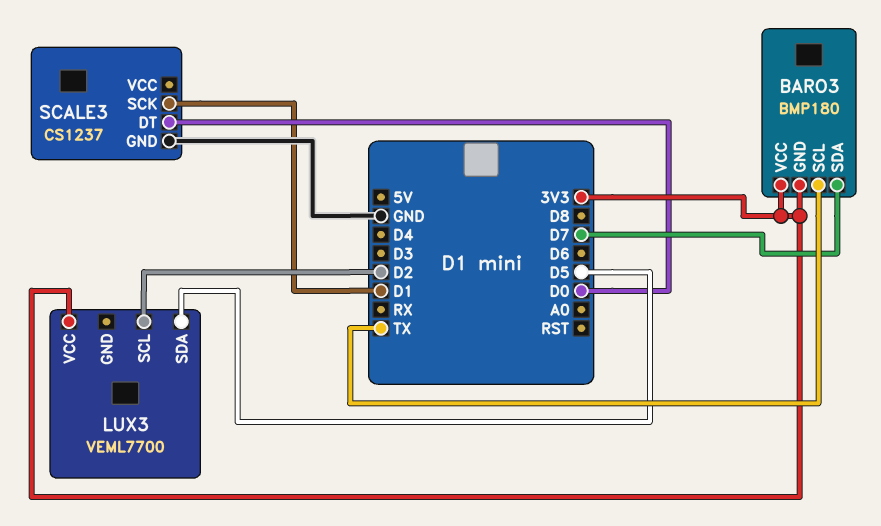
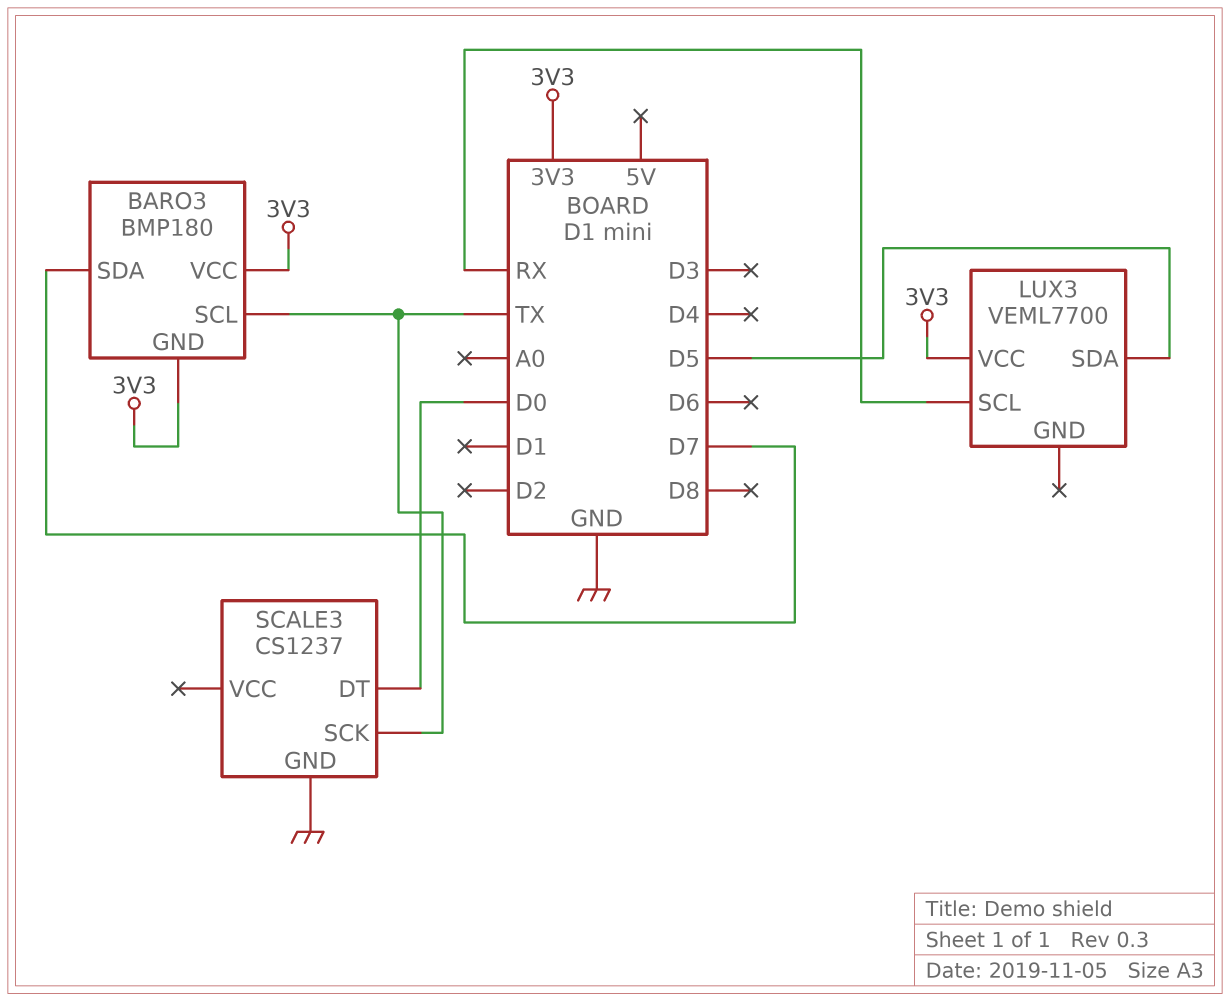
LUX3 pin SCL: D2 -> RX
SCALE3 pin SCK: D1 -> TX

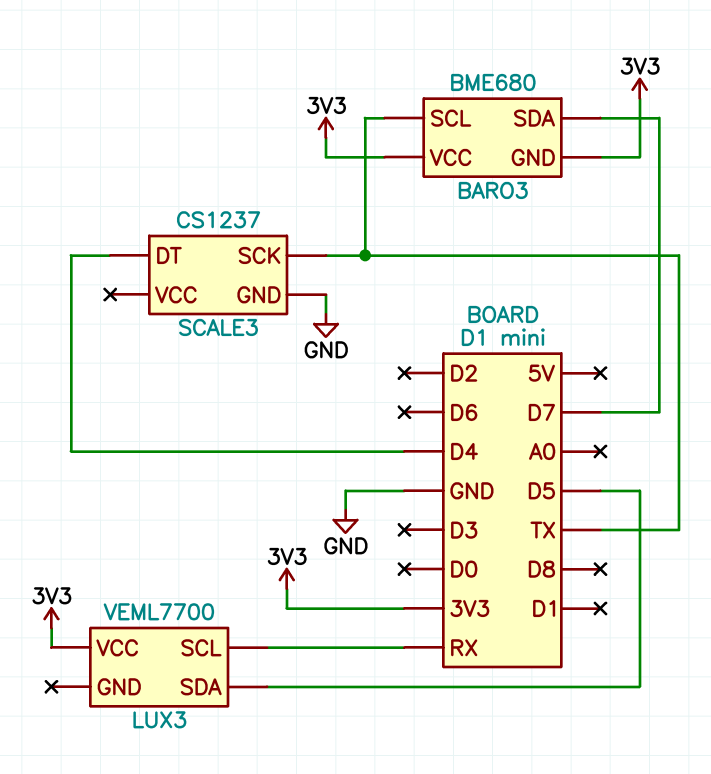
BARO3: BMP180 -> BME680
SCALE3 pin DT: D0 -> D4

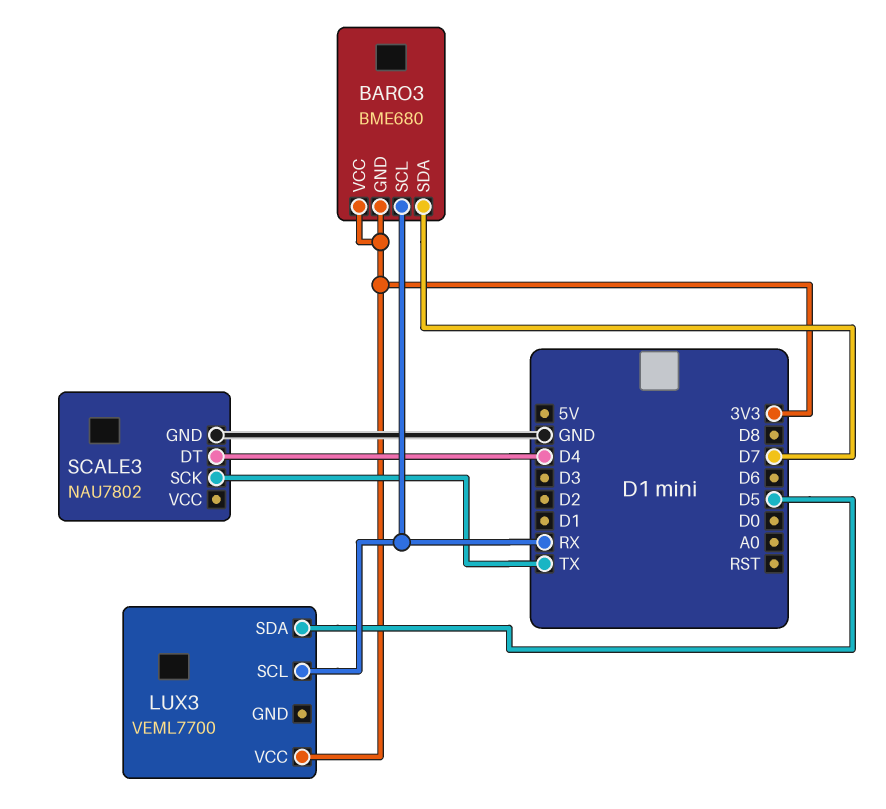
BARO3 pin SCL: TX -> RX
SCALE3: CS1237 -> NAU7802

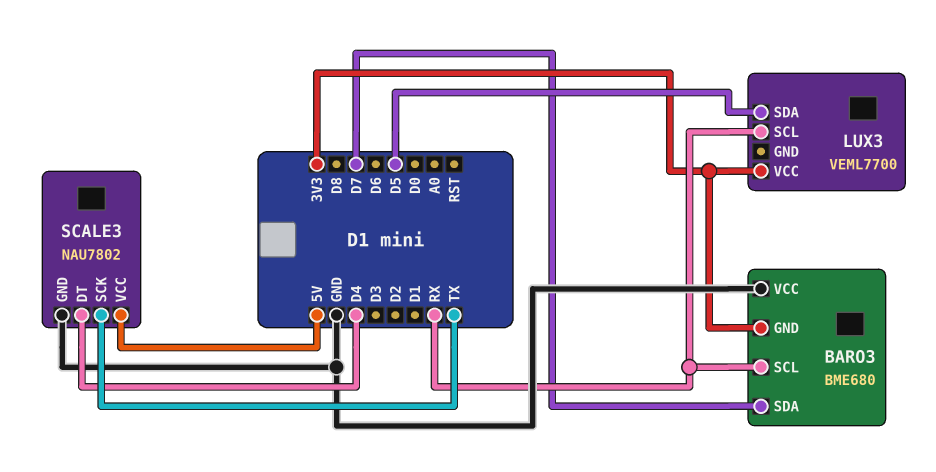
BARO3 pin VCC: 3V3 -> GND
SCALE3 pin VCC: none -> 5V

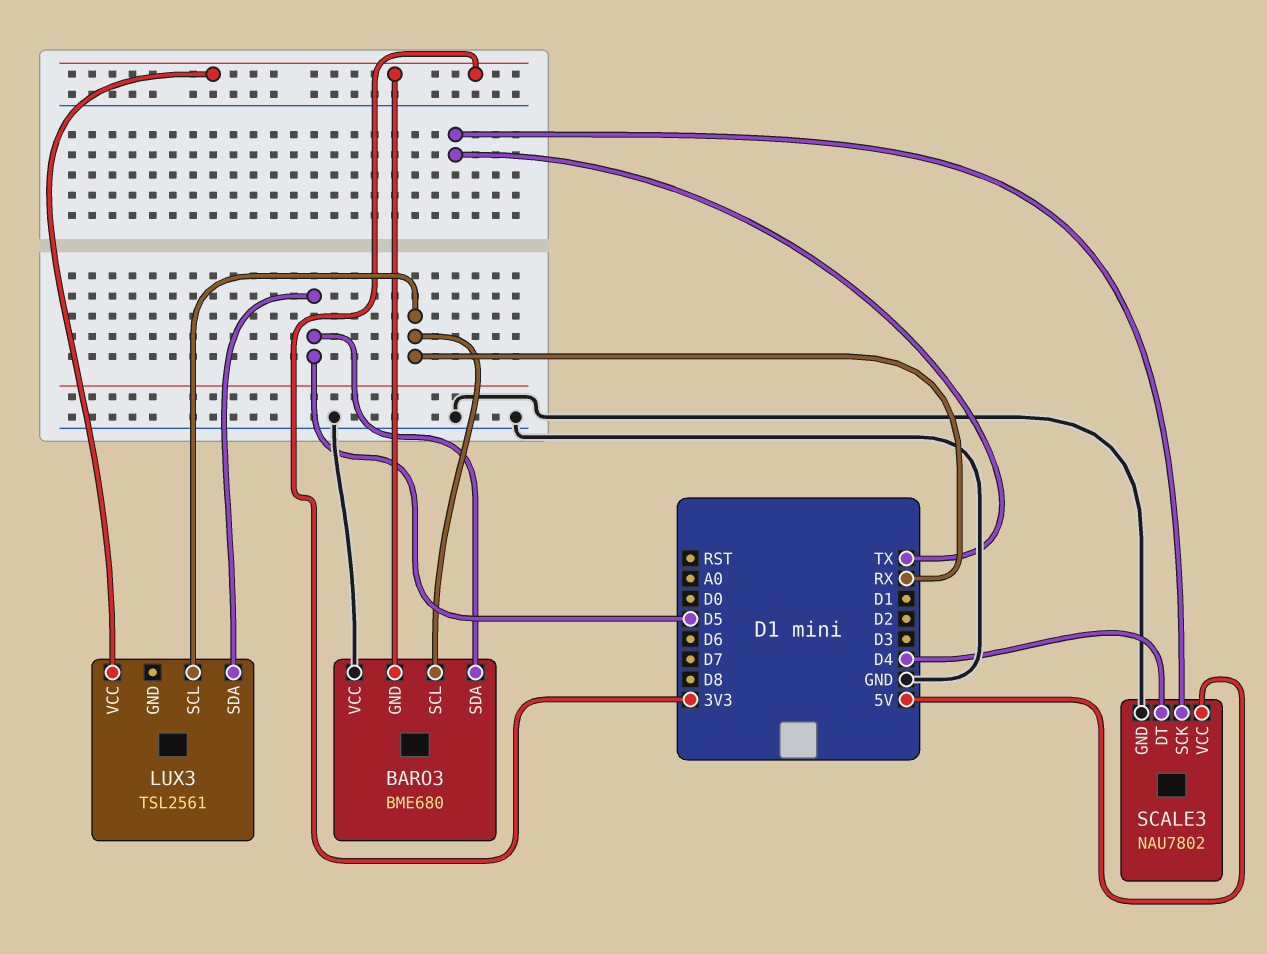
BARO3 pin SDA: D7 -> D5
LUX3: VEML7700 -> TSL2561

